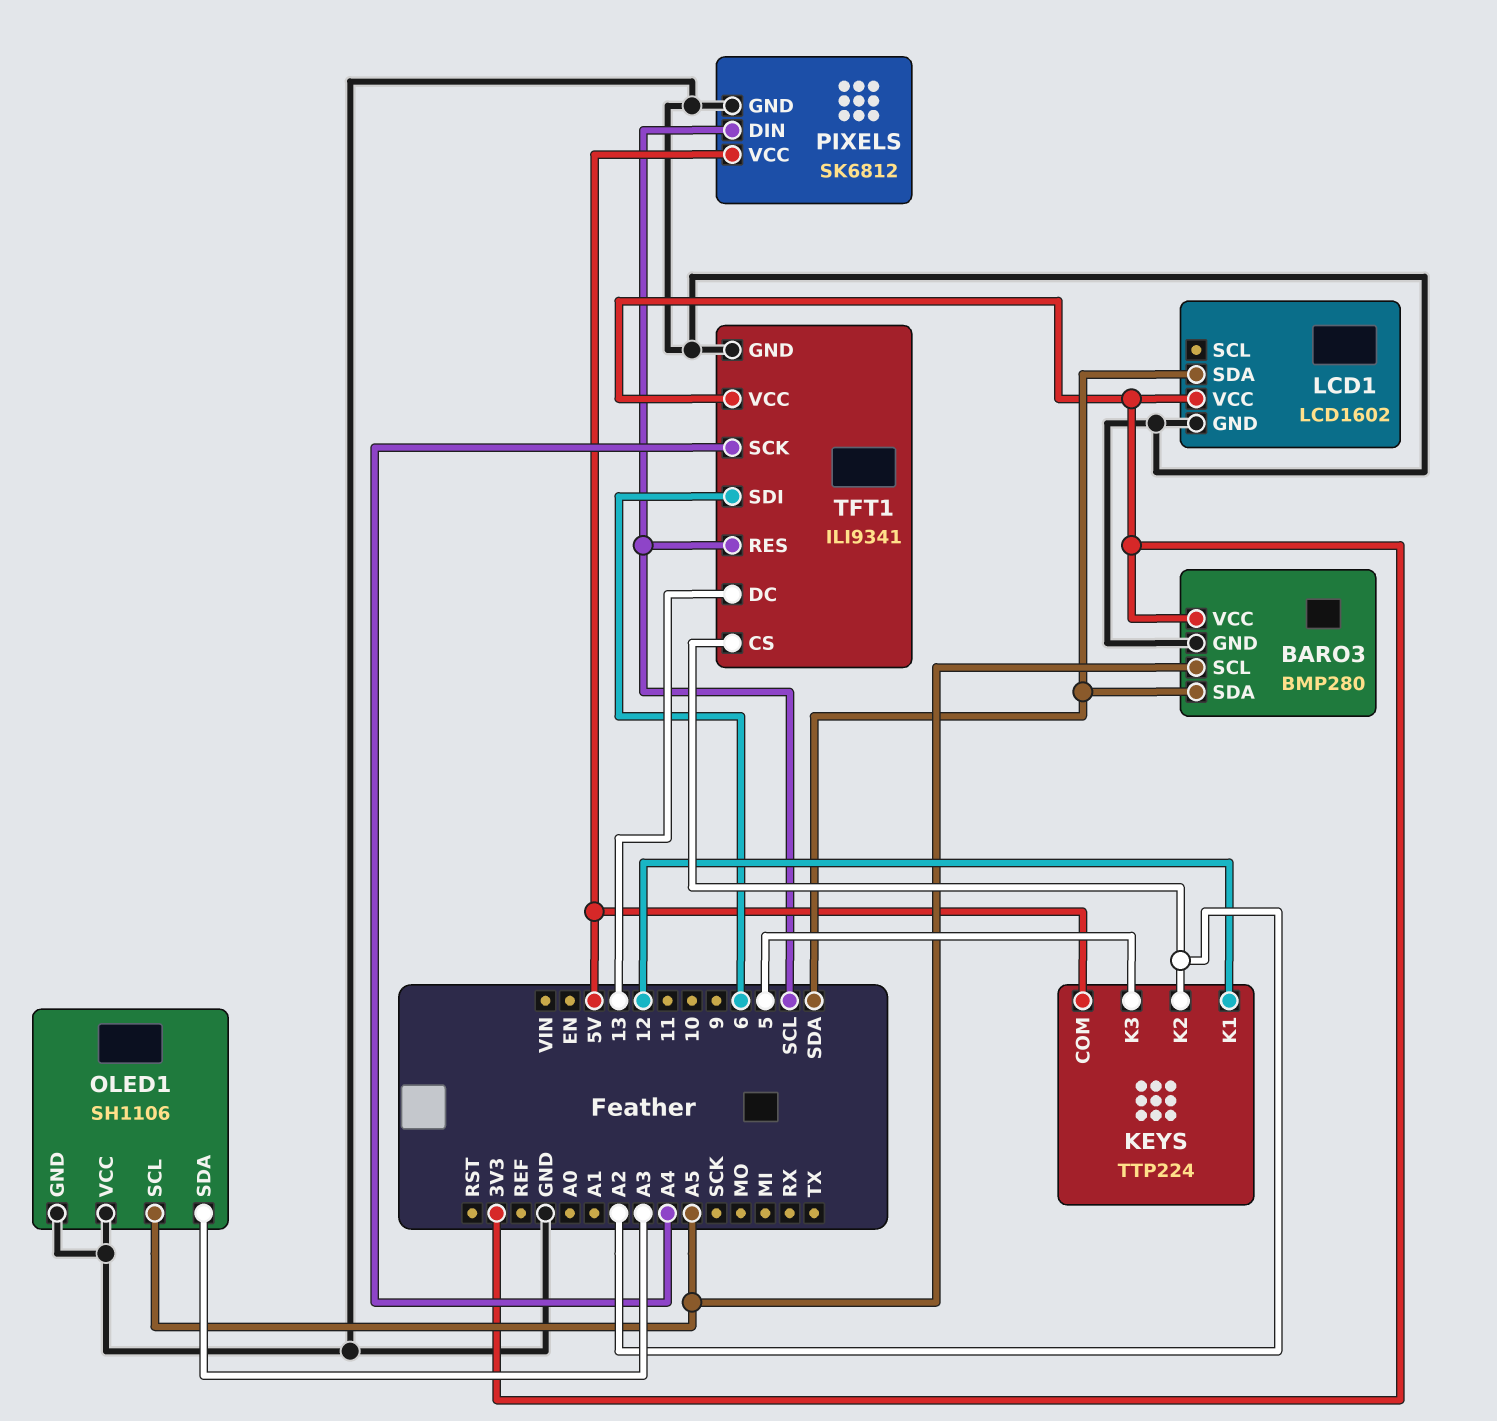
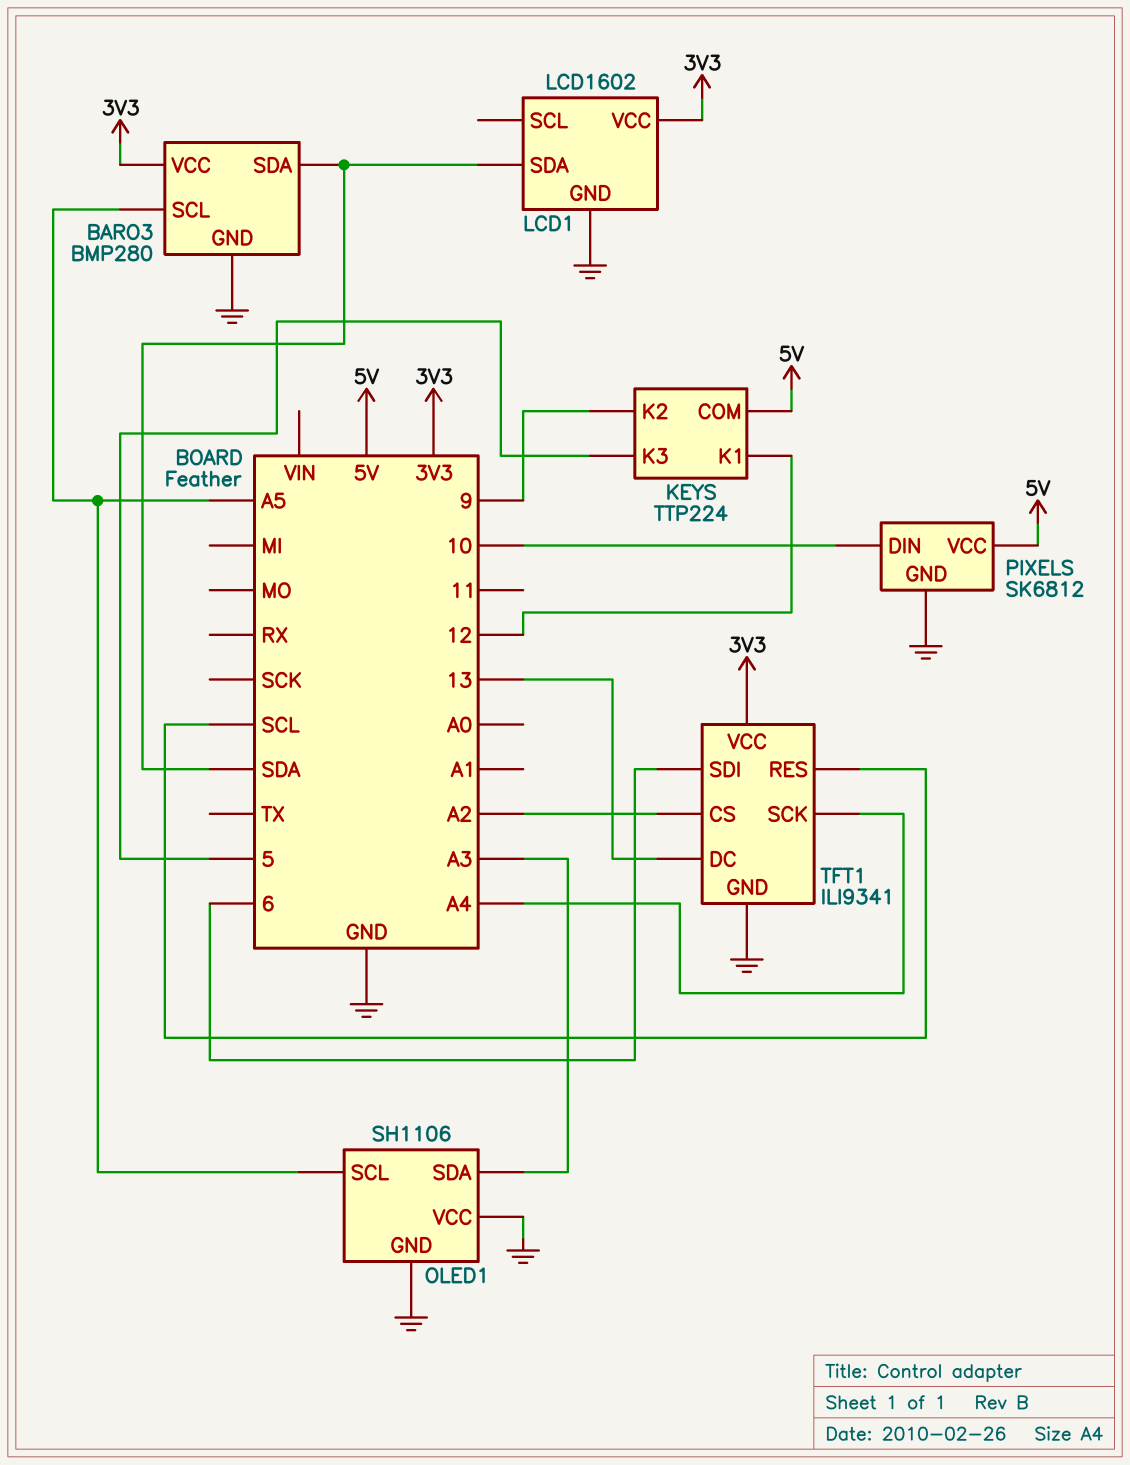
KEYS pin K2: A2 -> 9
PIXELS pin DIN: SCL -> 10

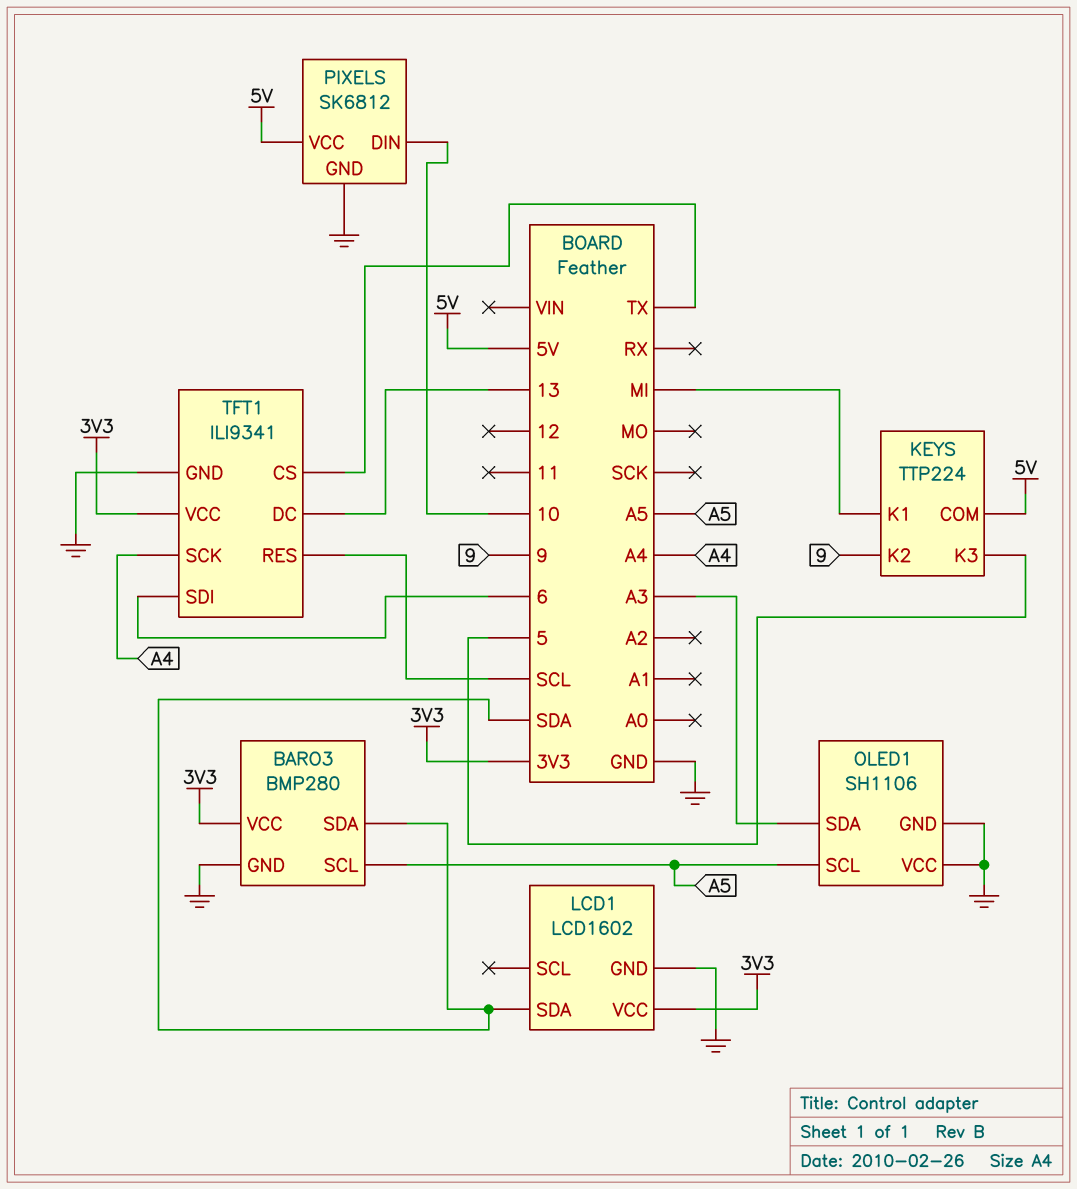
KEYS pin K1: 12 -> MI
TFT1 pin CS: A2 -> TX

